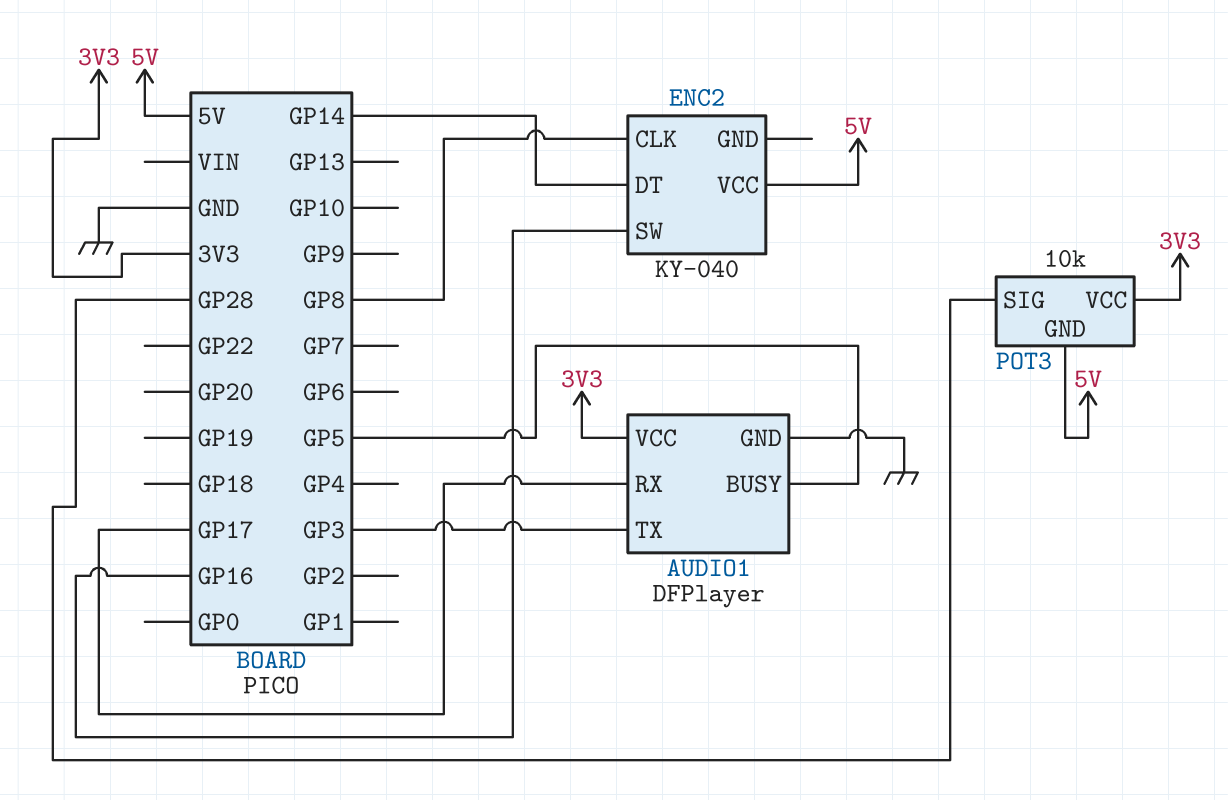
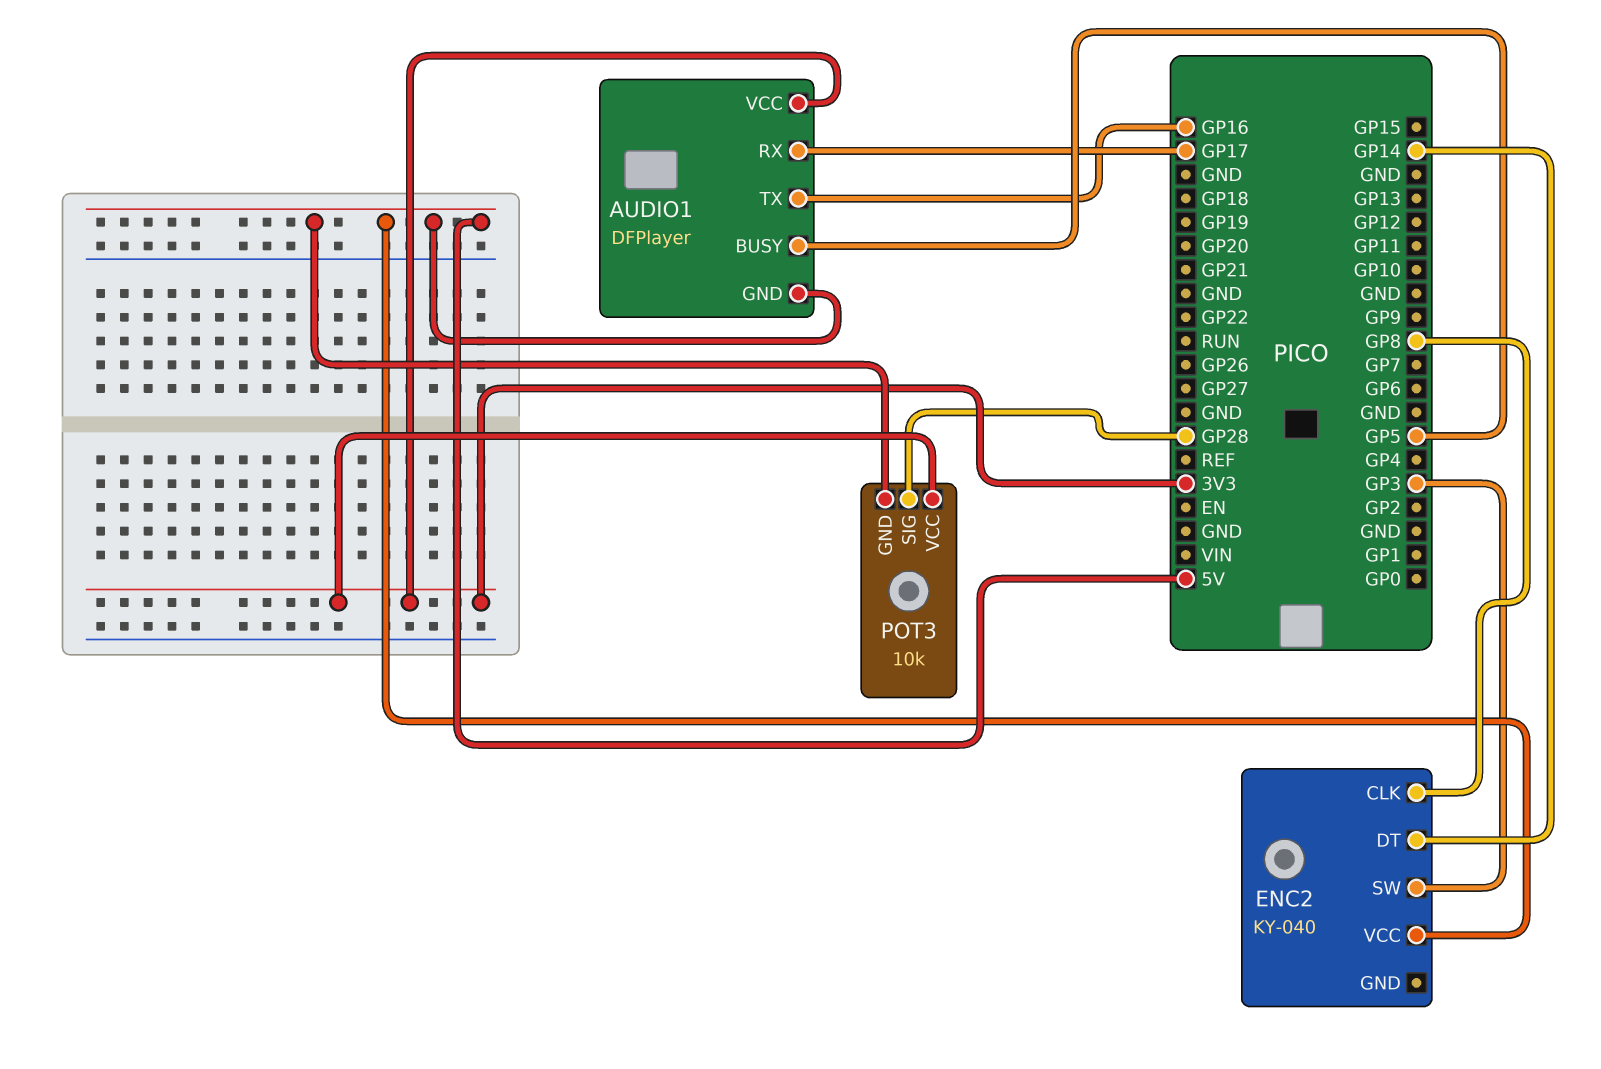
AUDIO1 pin GND: GND -> 5V
AUDIO1 pin TX: GP3 -> GP16
ENC2 pin SW: GP16 -> GP3

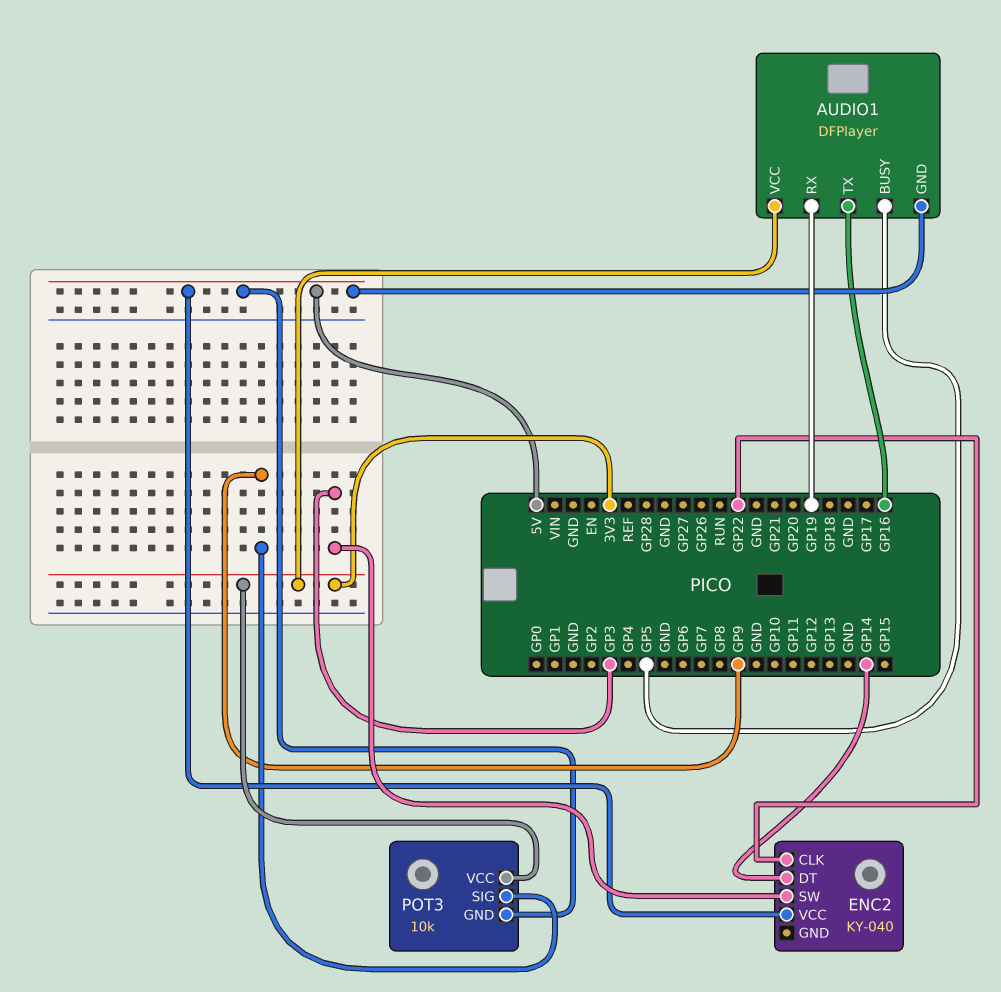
AUDIO1 pin RX: GP17 -> GP19
ENC2 pin CLK: GP8 -> GP22
POT3 pin SIG: GP28 -> GP9

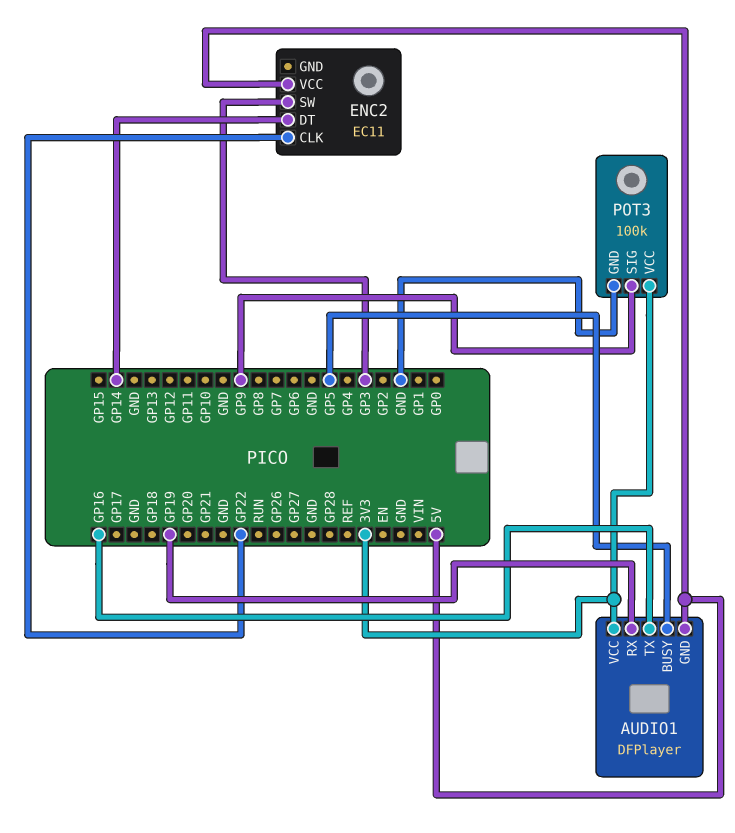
ENC2: KY-040 -> EC11
POT3: 10k -> 100k
POT3 pin GND: 5V -> GND

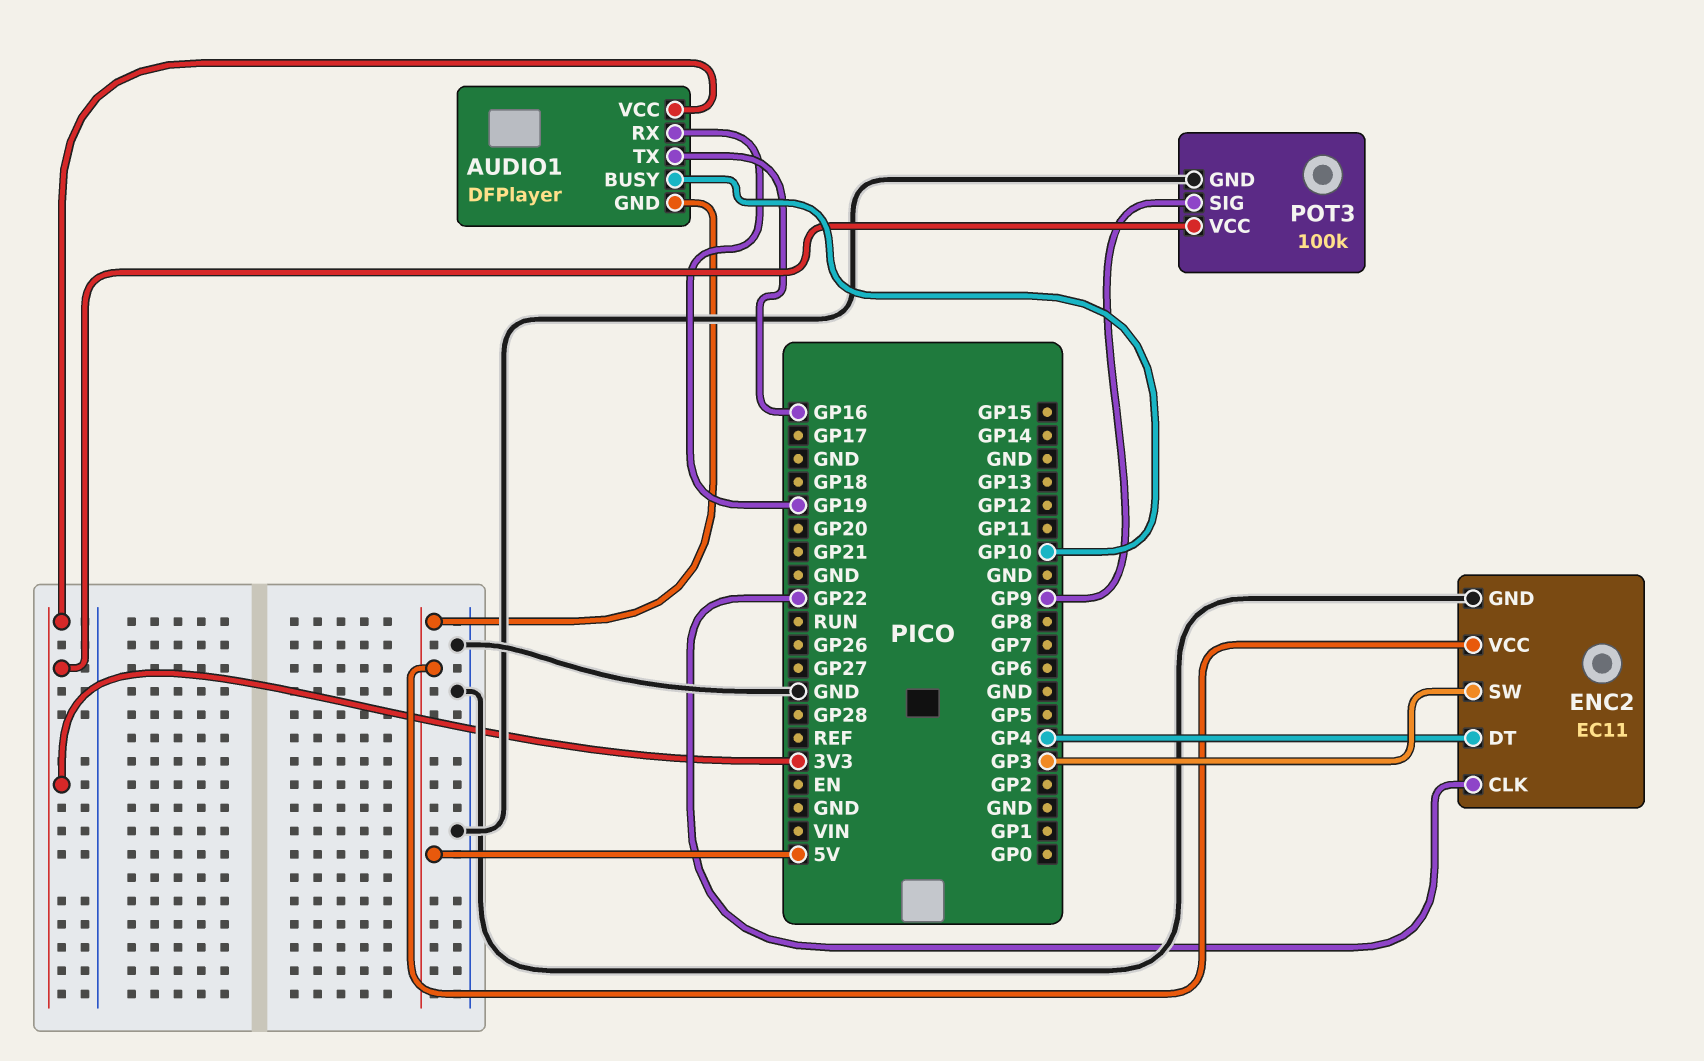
AUDIO1 pin BUSY: GP5 -> GP10
ENC2 pin DT: GP14 -> GP4
ENC2 pin GND: none -> GND

